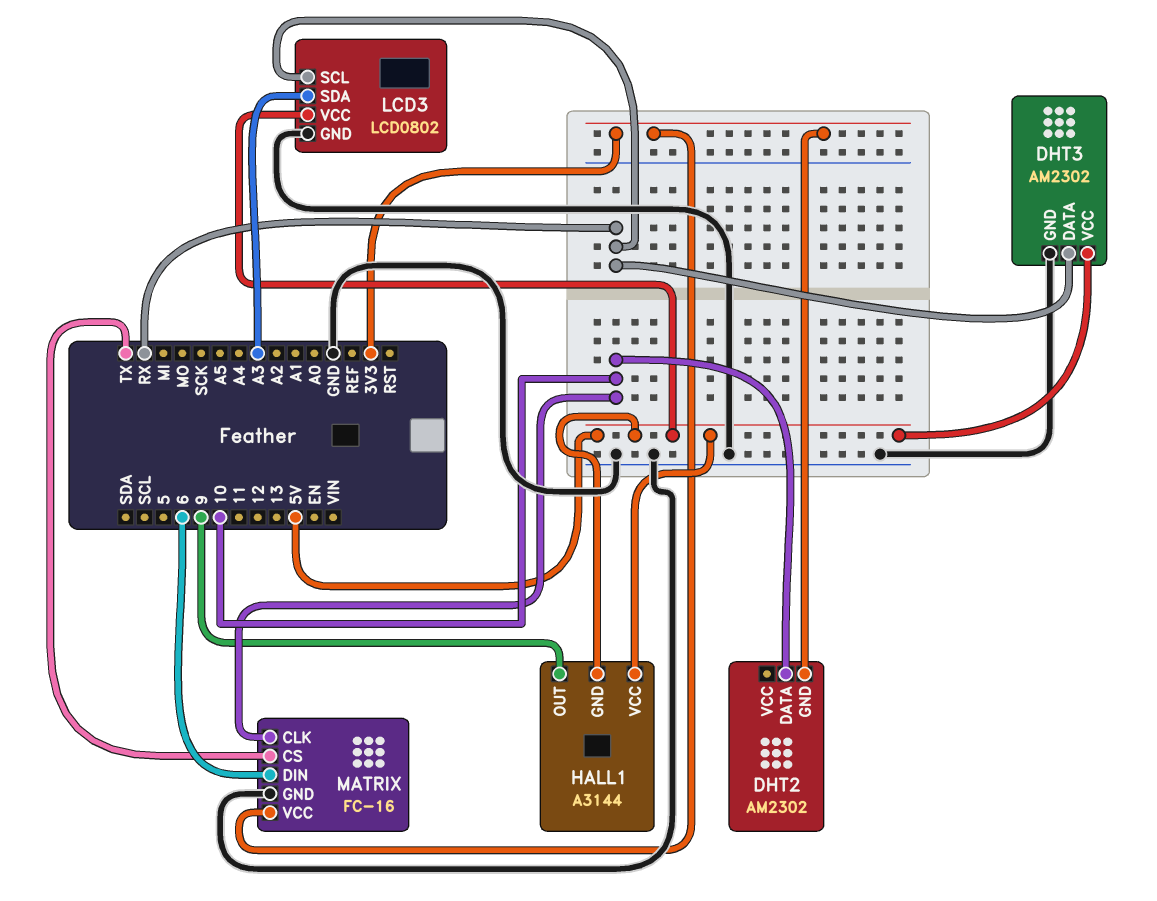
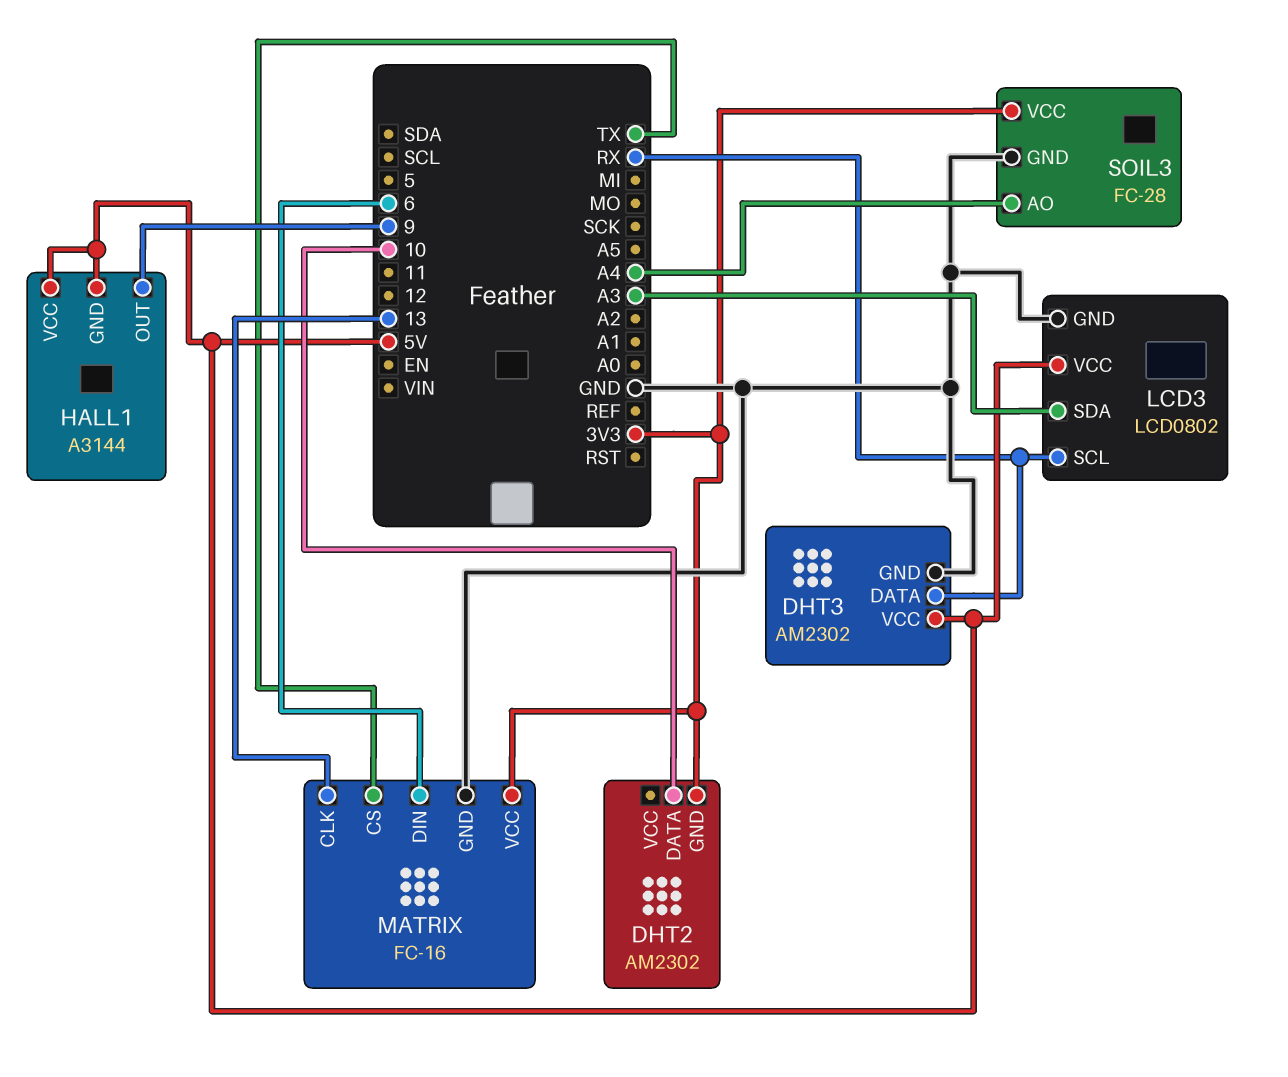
MATRIX pin CLK: 10 -> 13
SOIL3: none -> FC-28
SOIL3 pin AO: none -> A4
SOIL3 pin GND: none -> GND
SOIL3 pin VCC: none -> 3V3

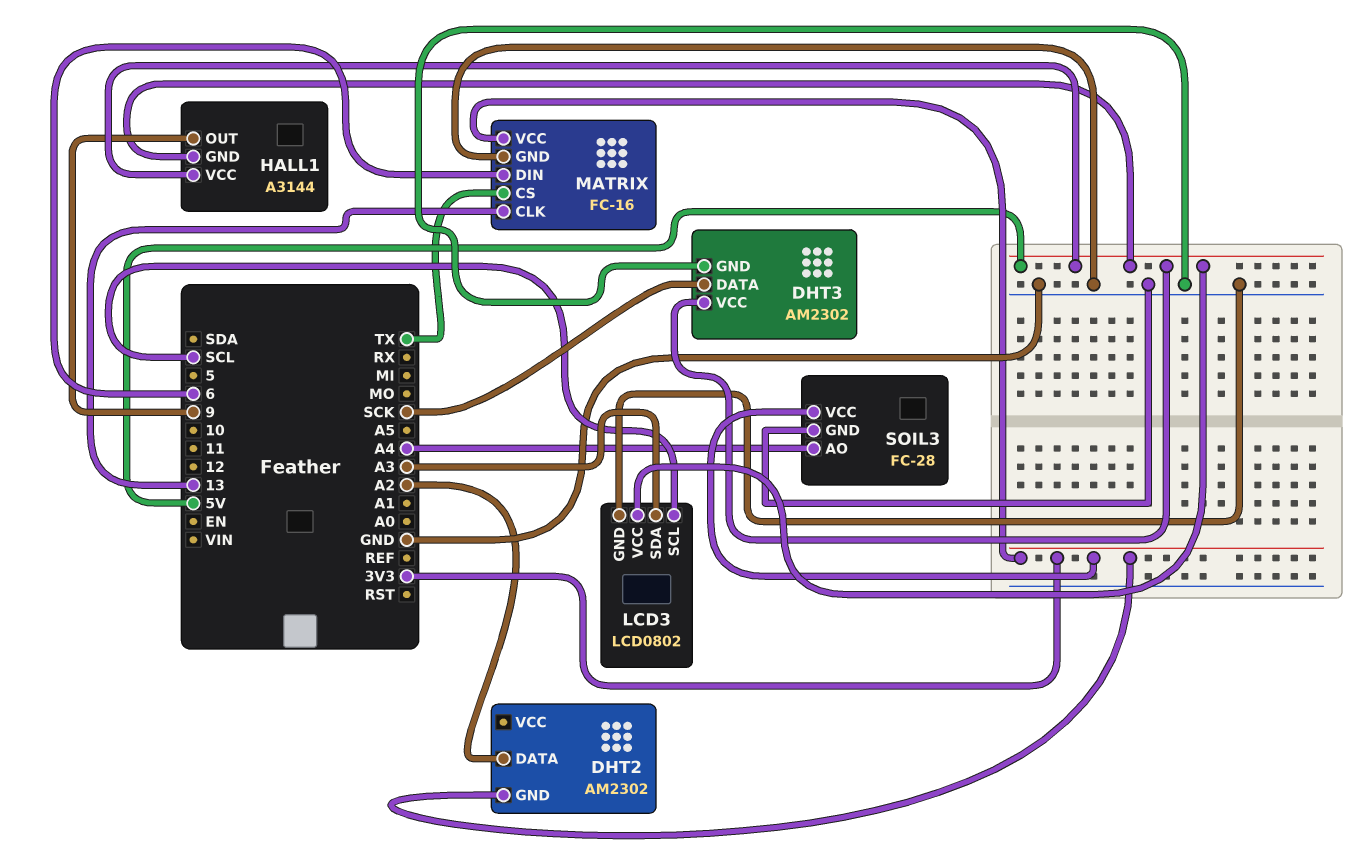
DHT2 pin DATA: 10 -> A2
DHT3 pin DATA: RX -> SCK
LCD3 pin SCL: RX -> SCL

